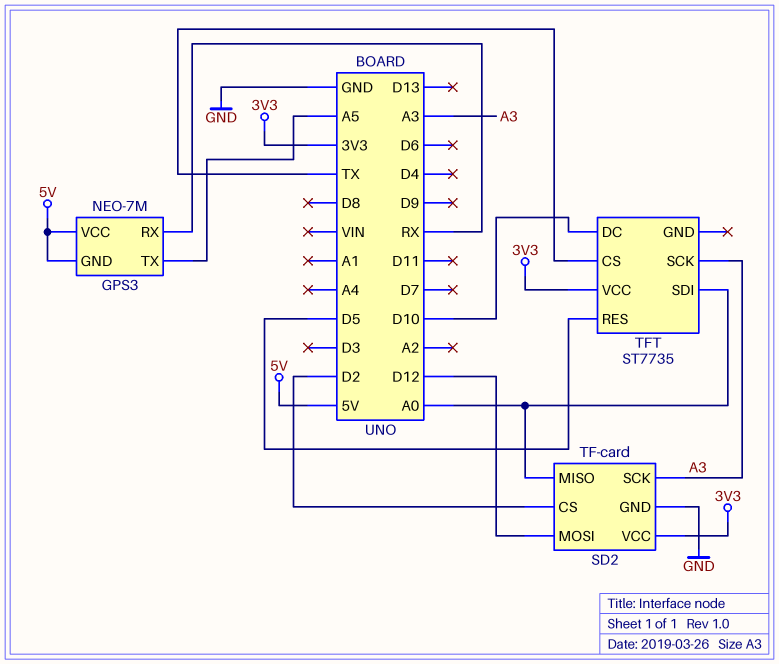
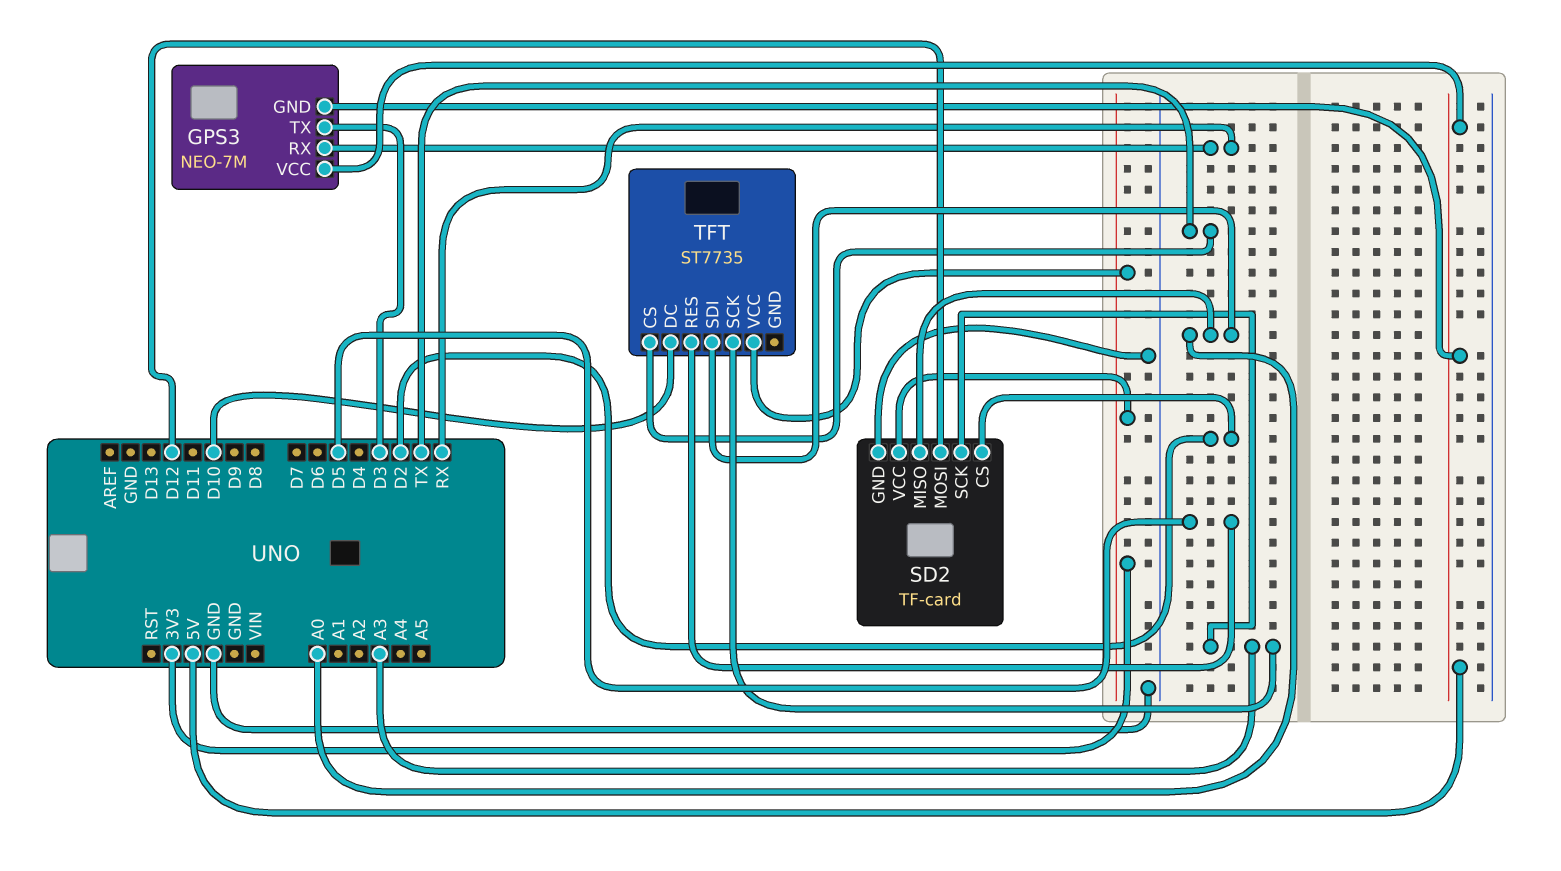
GPS3 pin TX: A5 -> D3

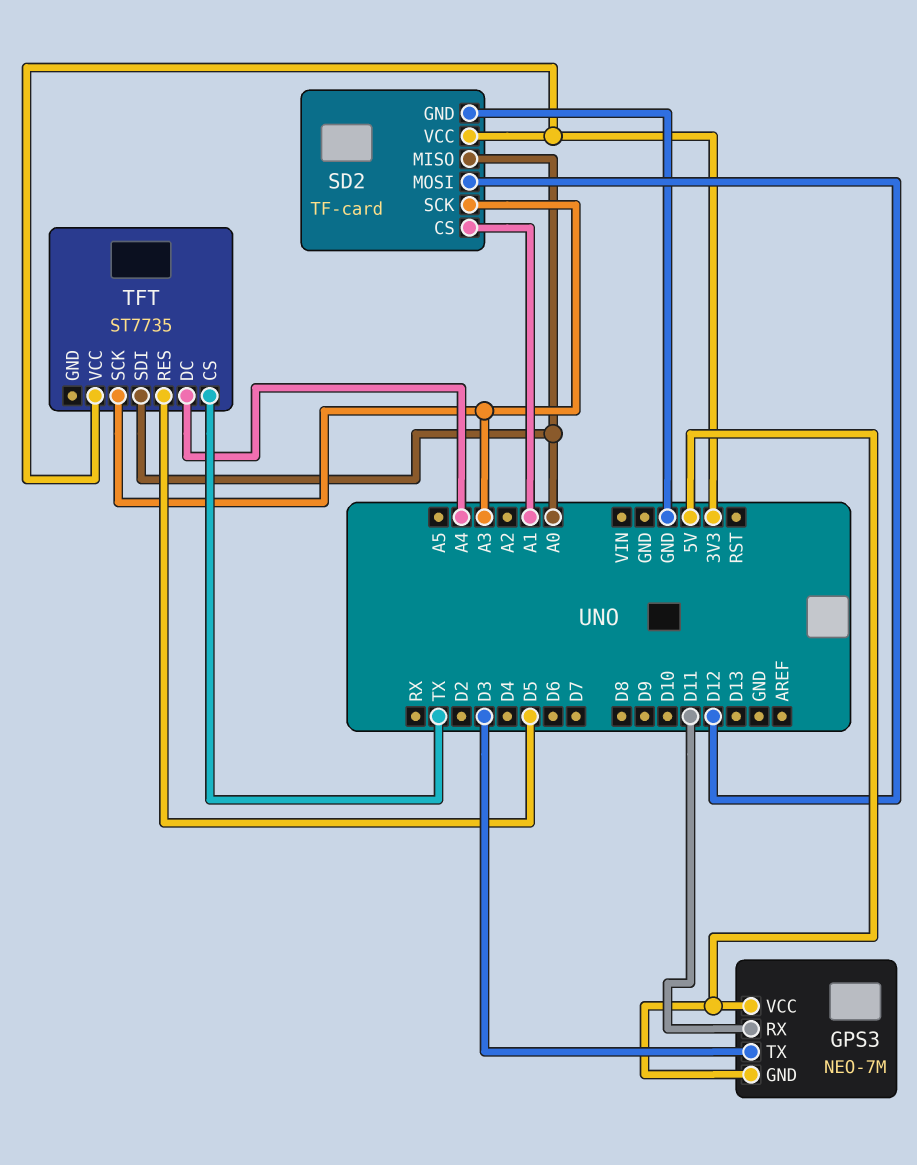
GPS3 pin RX: RX -> D11
SD2 pin CS: D2 -> A1
TFT pin DC: D10 -> A4

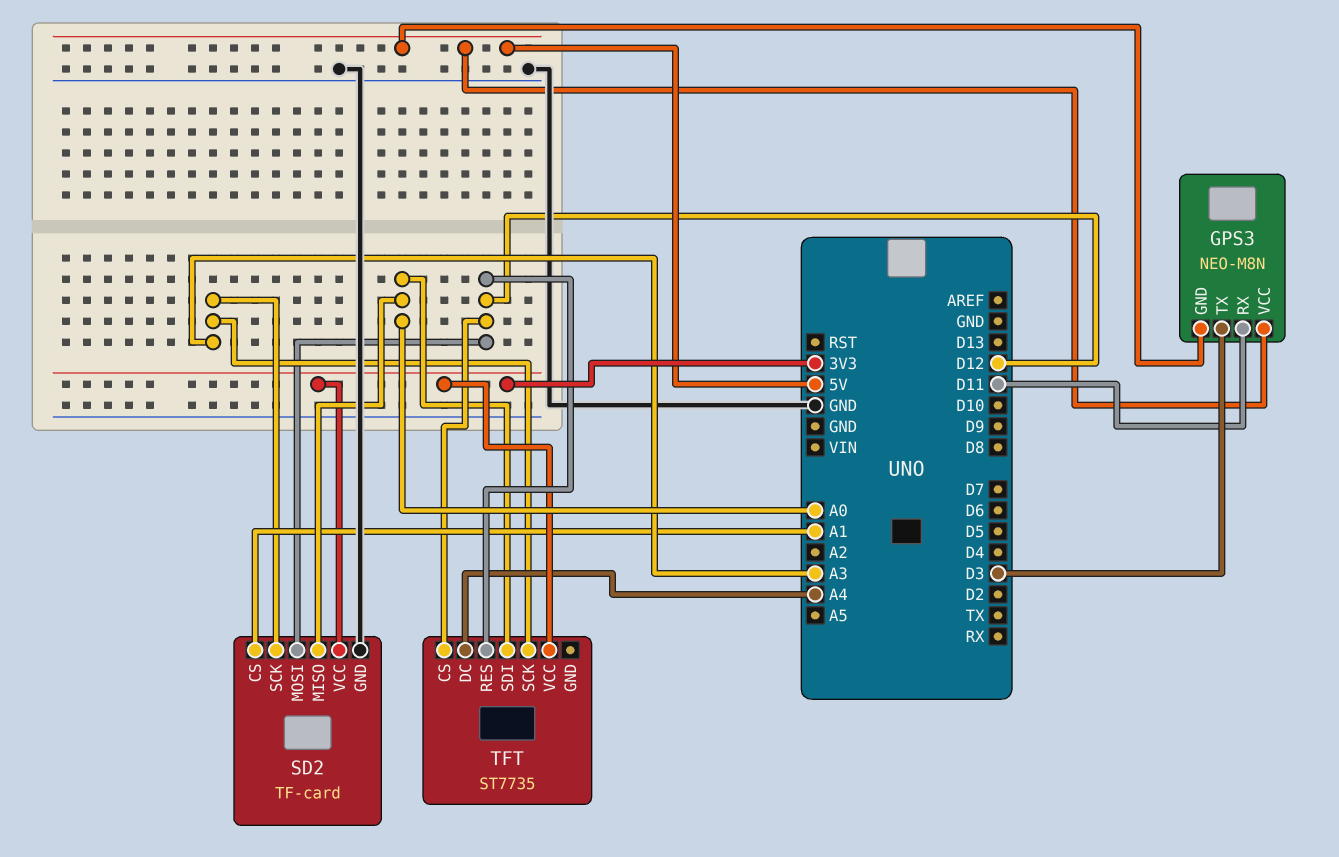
GPS3: NEO-7M -> NEO-M8N
TFT pin CS: TX -> D12
TFT pin RES: D5 -> D12

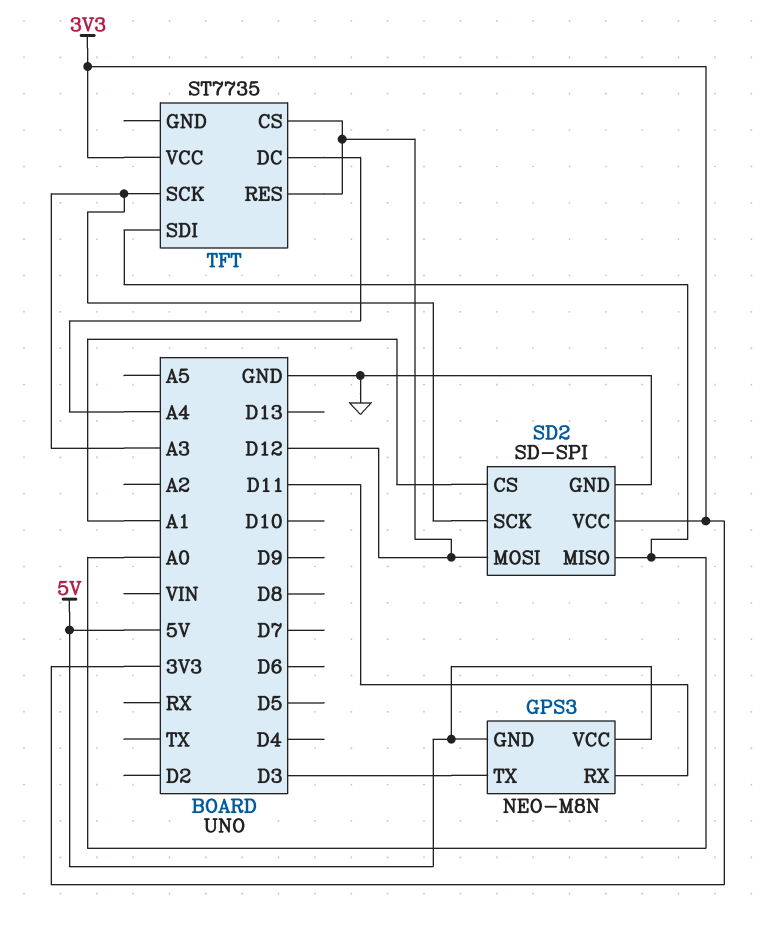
SD2: TF-card -> SD-SPI

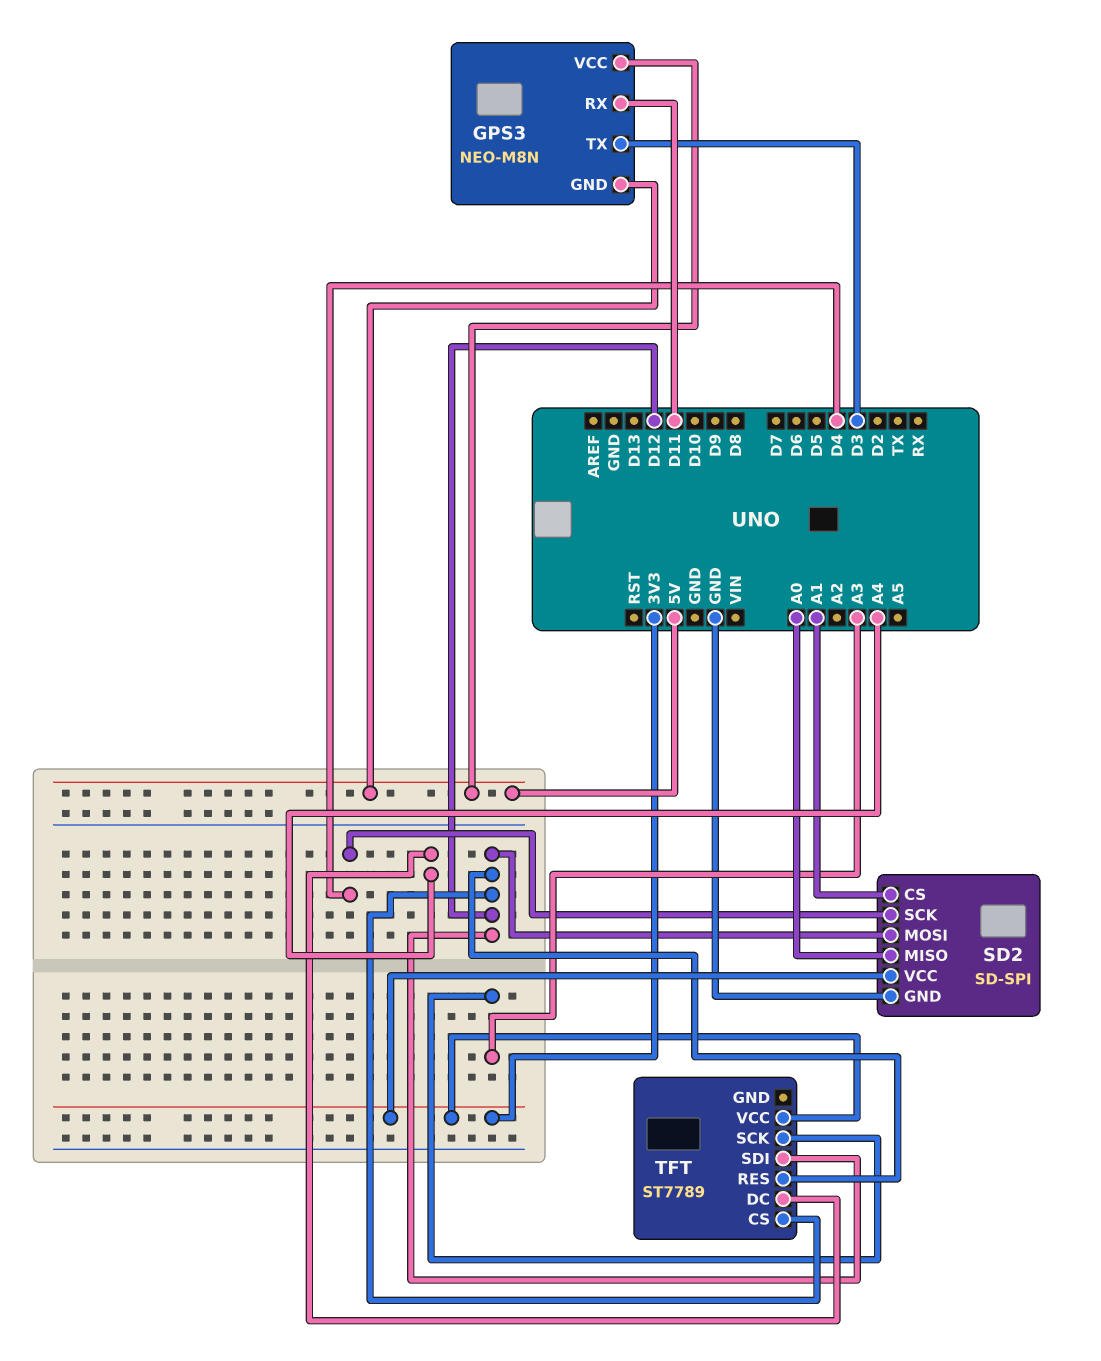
SD2 pin SCK: A3 -> D4
TFT: ST7735 -> ST7789
TFT pin SDI: A0 -> D12

